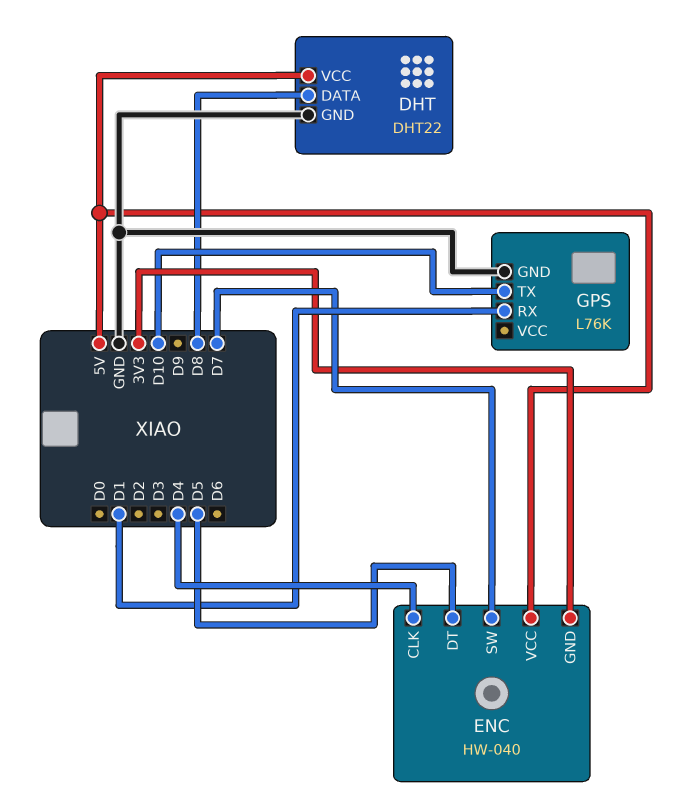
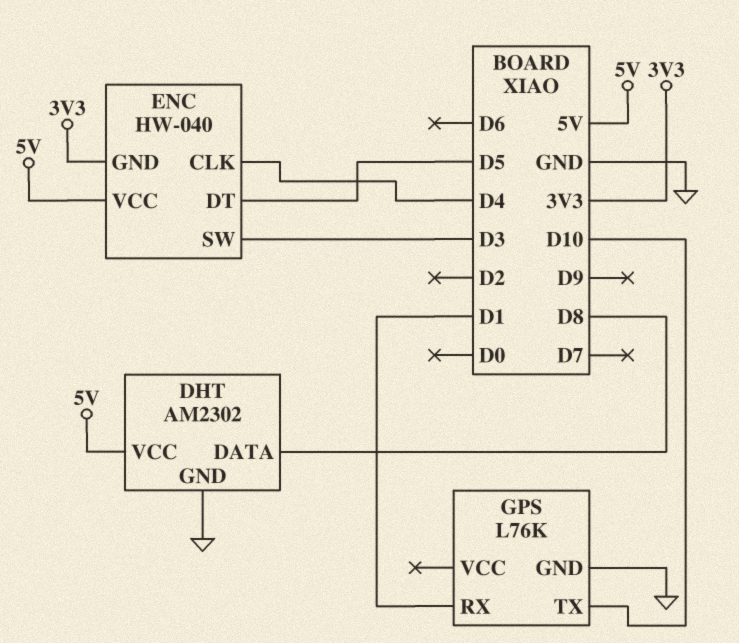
DHT: DHT22 -> AM2302
ENC pin SW: D7 -> D3

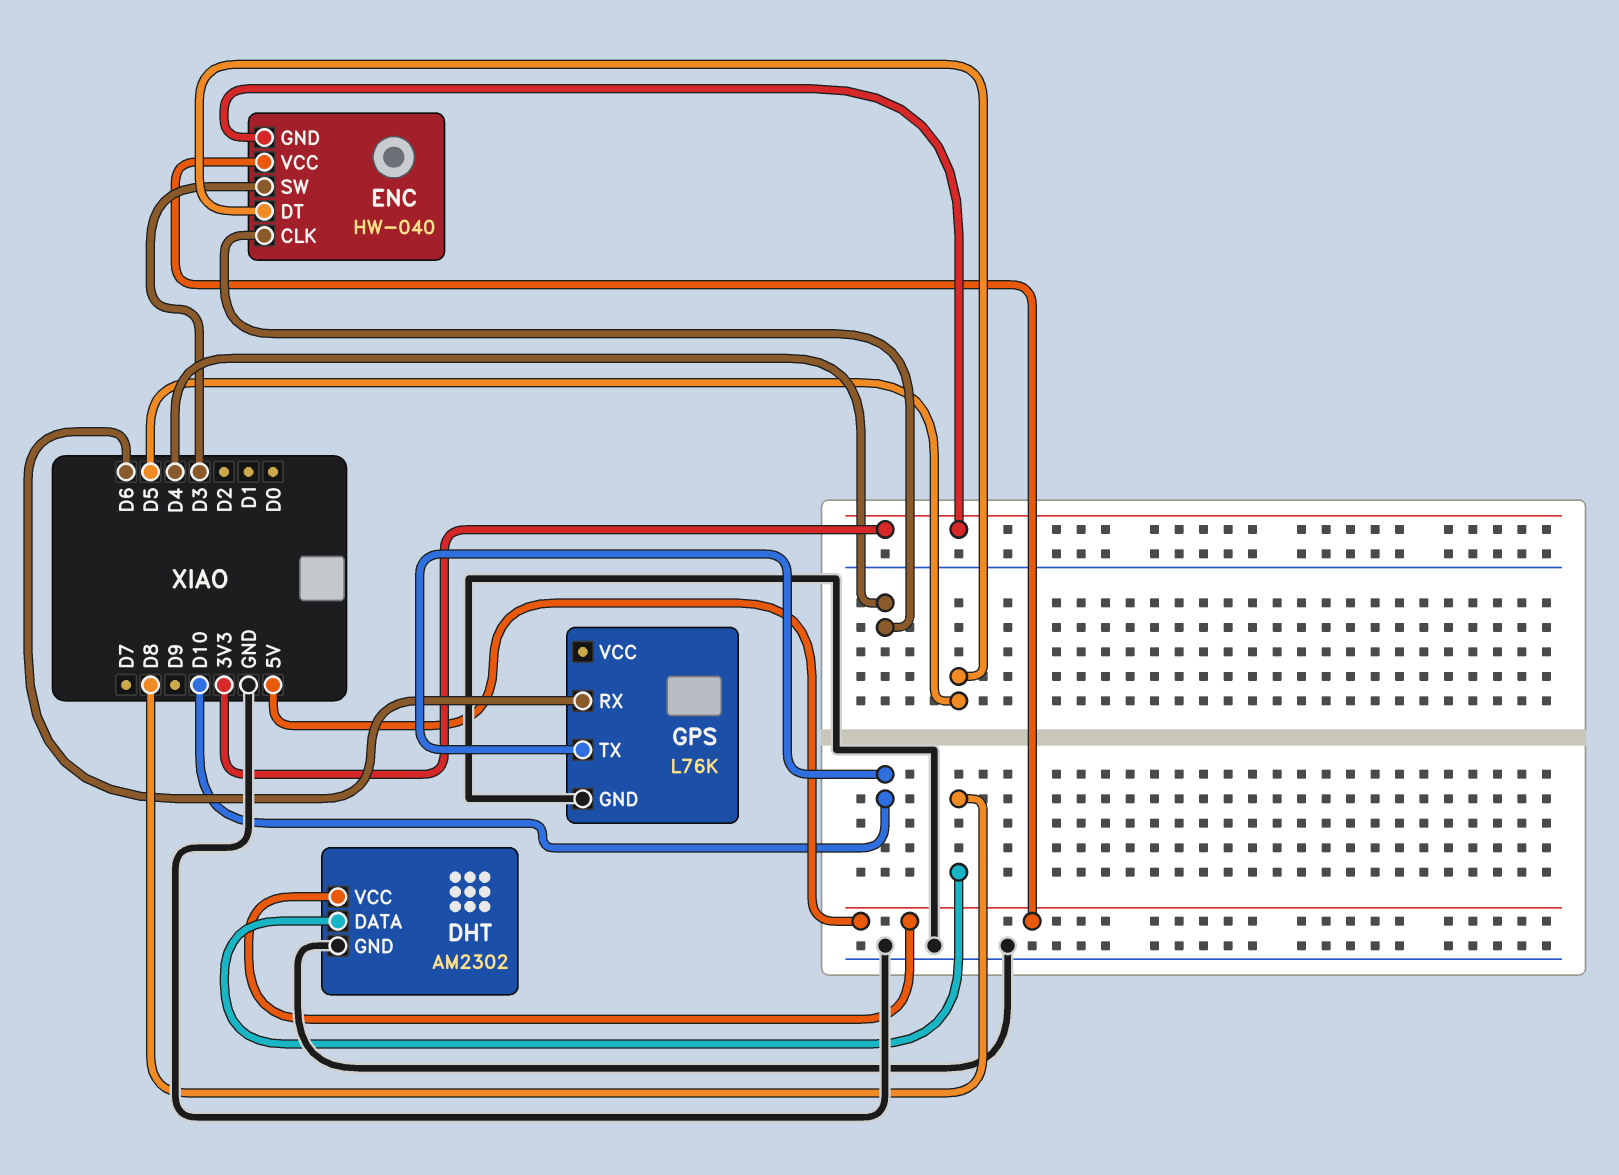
GPS pin RX: D1 -> D6

